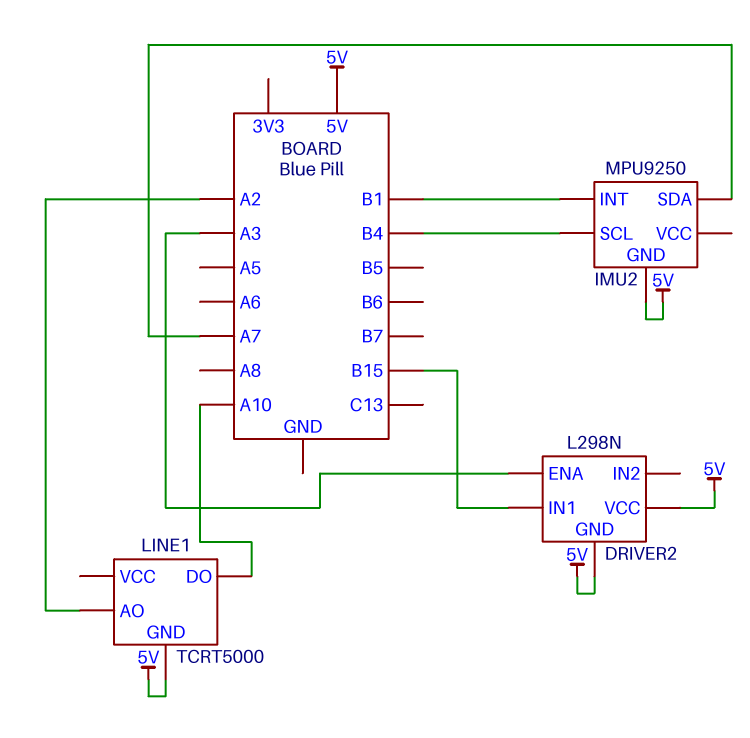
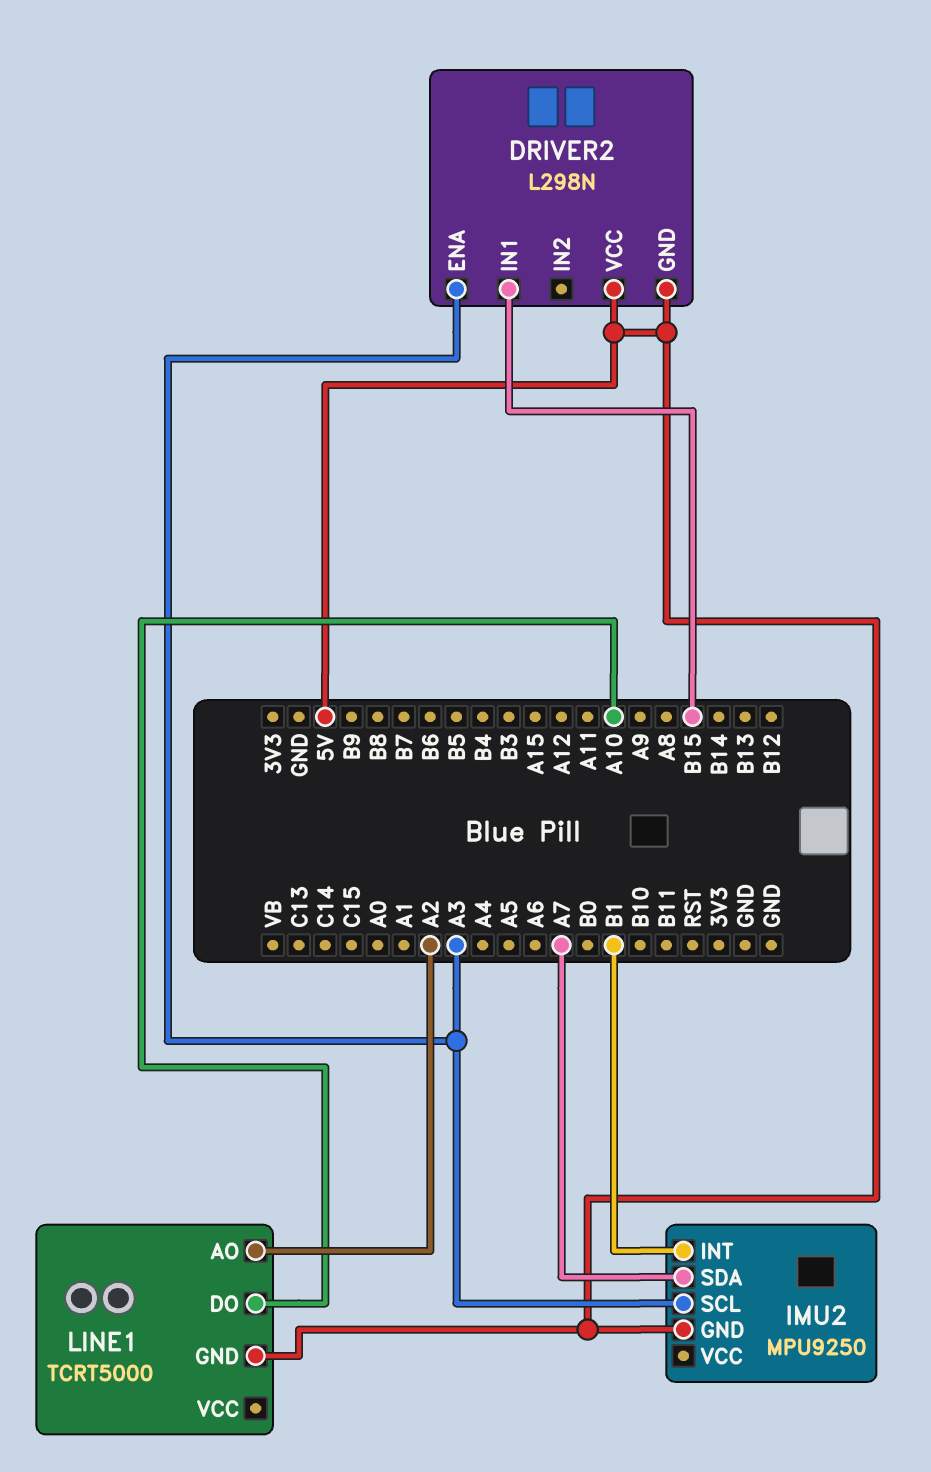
IMU2 pin SCL: B4 -> A3

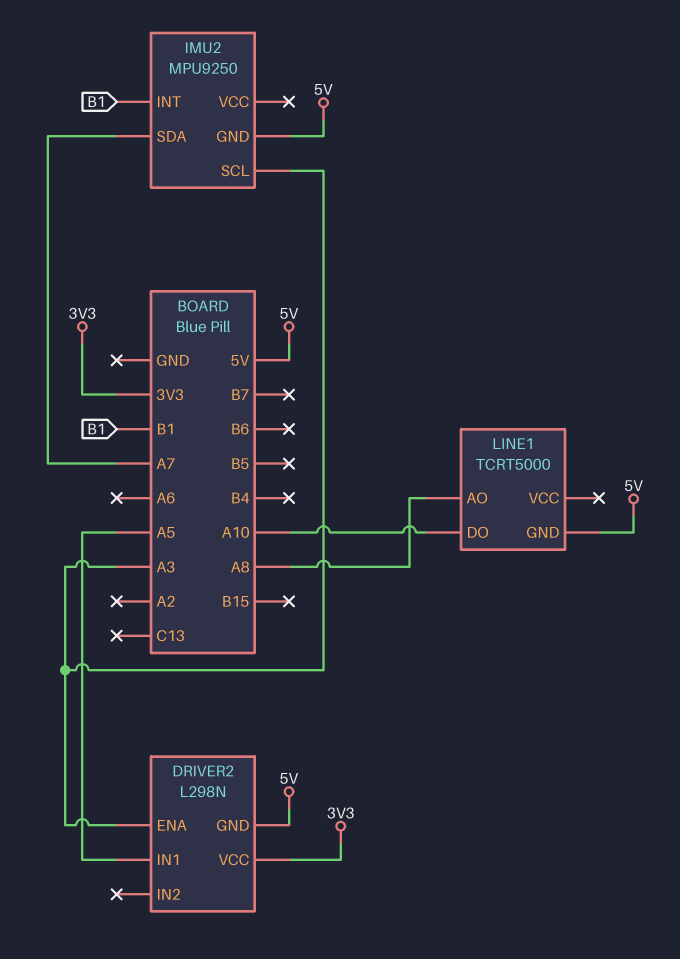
DRIVER2 pin IN1: B15 -> A5
DRIVER2 pin VCC: 5V -> 3V3
LINE1 pin AO: A2 -> A8

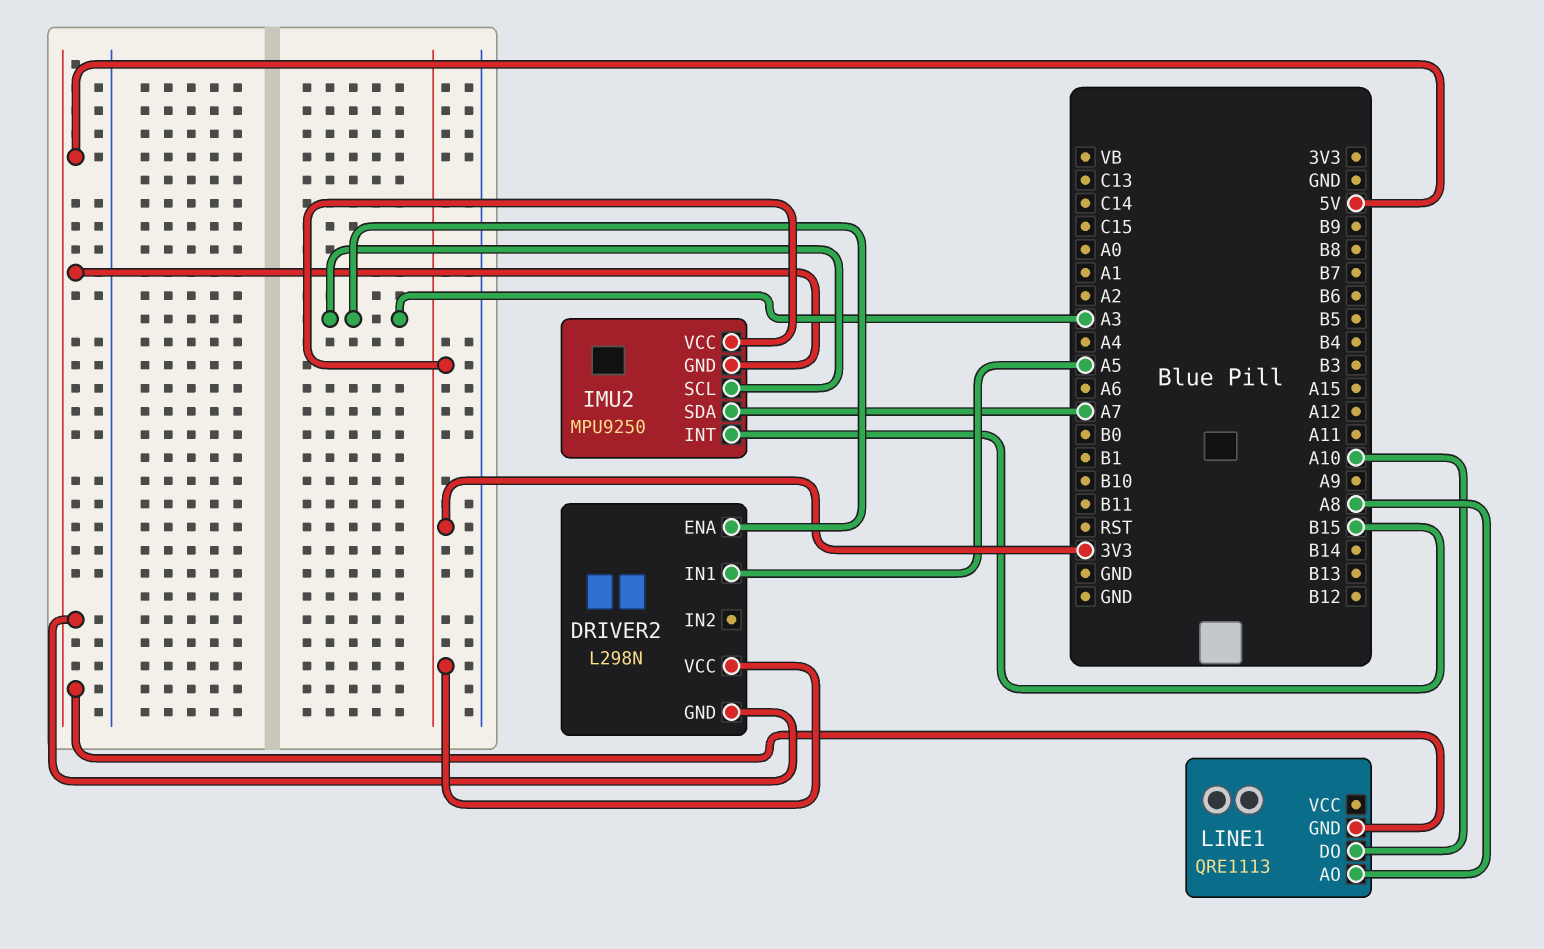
IMU2 pin INT: B1 -> B15
IMU2 pin VCC: none -> 3V3
LINE1: TCRT5000 -> QRE1113

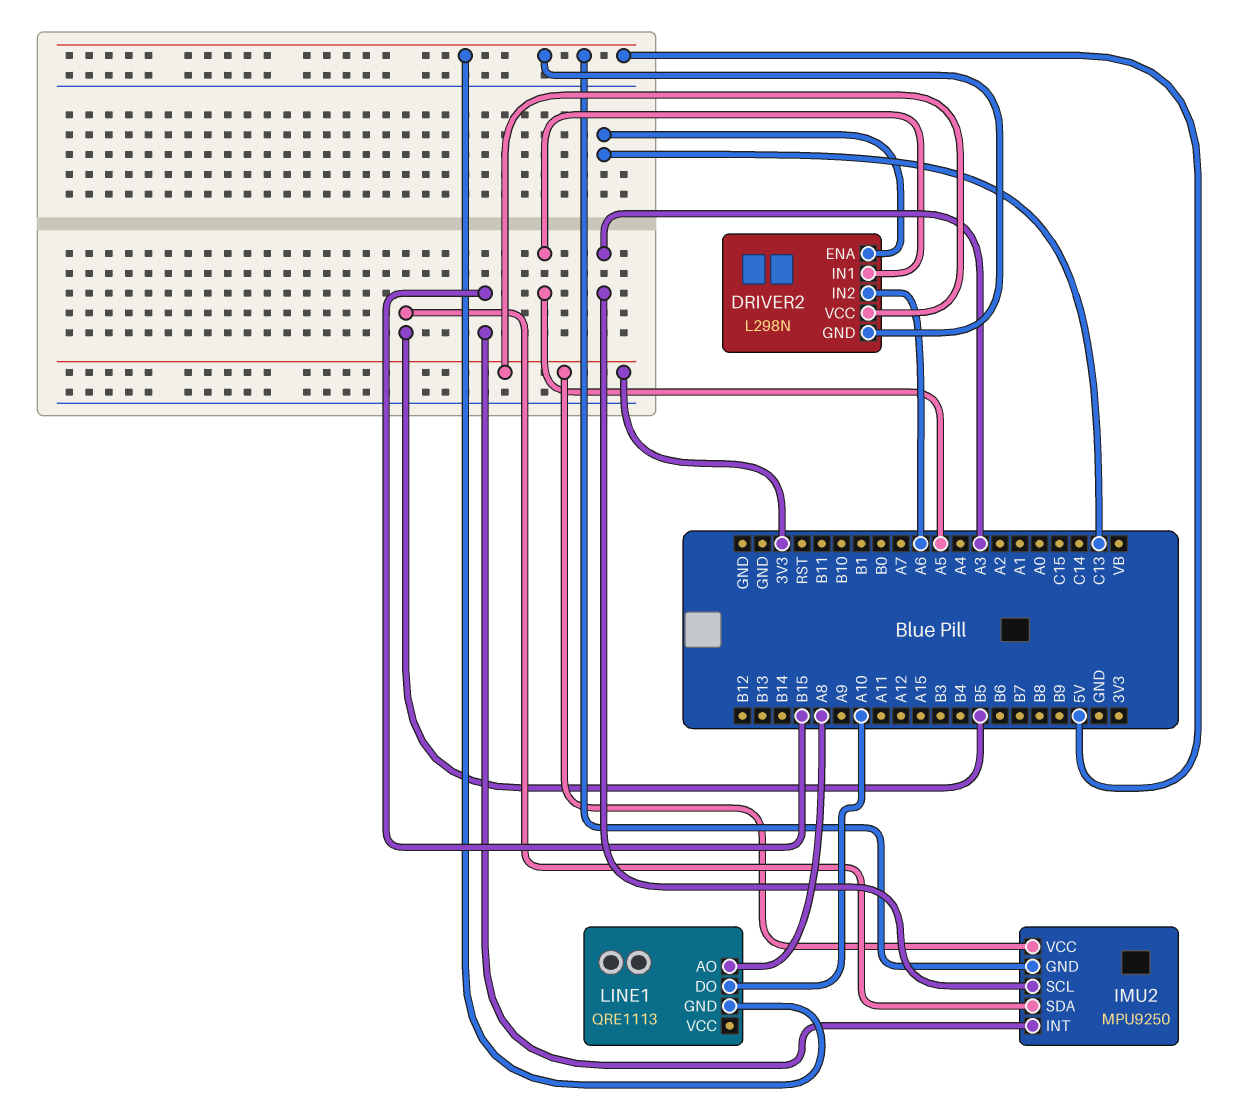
DRIVER2 pin ENA: A3 -> C13
DRIVER2 pin IN2: none -> A6
IMU2 pin SDA: A7 -> B5

